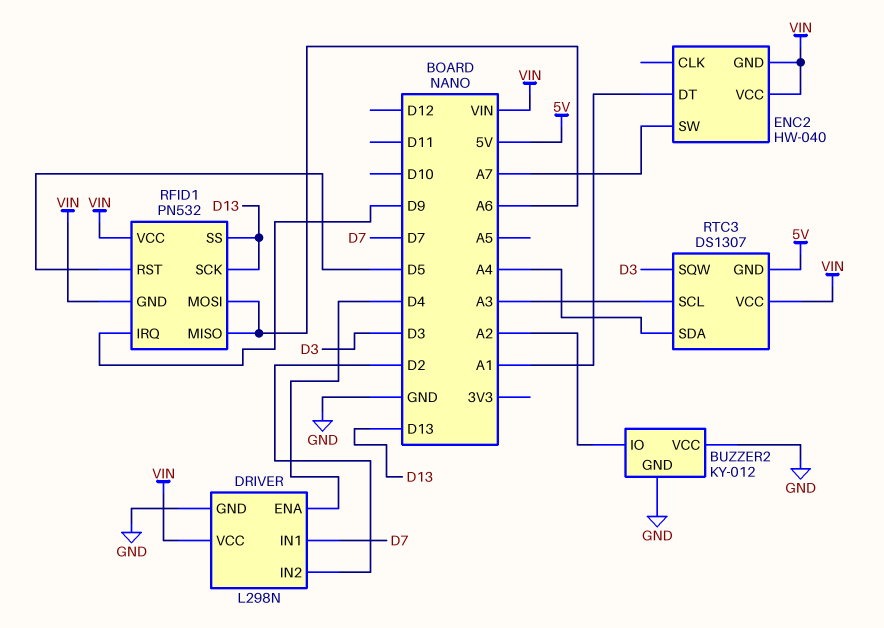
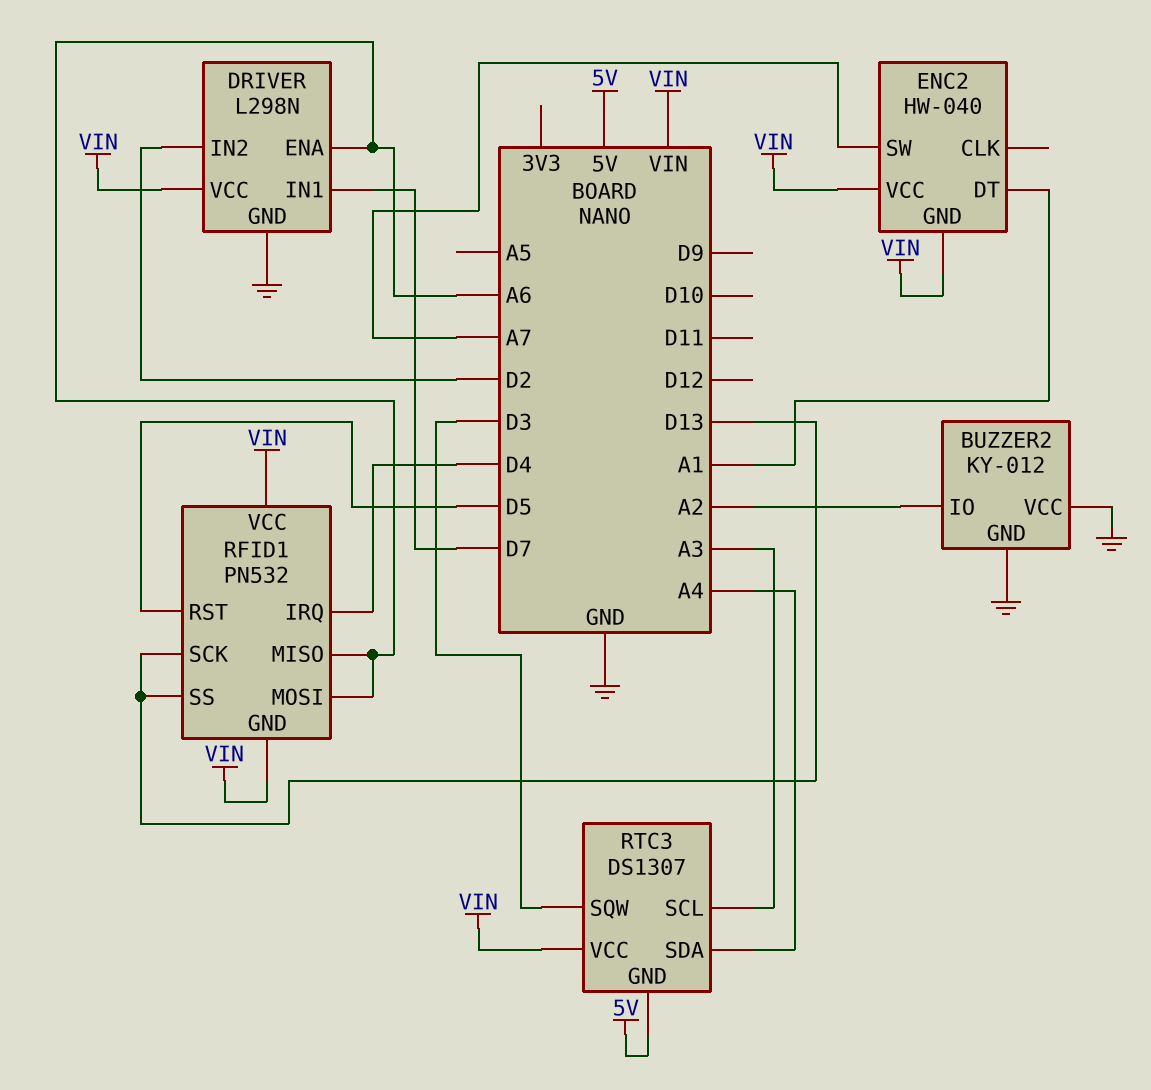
DRIVER pin ENA: D4 -> A6
RFID1 pin IRQ: D9 -> D4

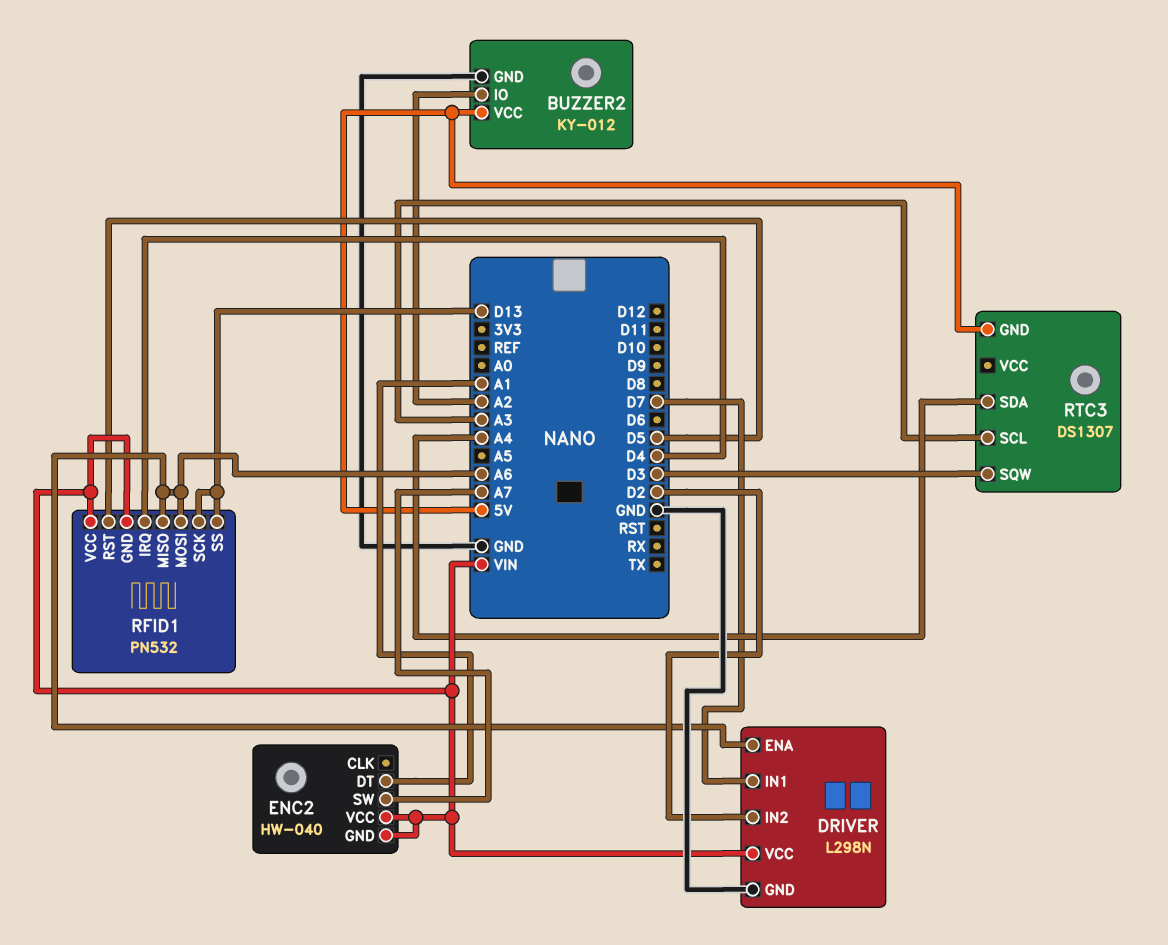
BUZZER2 pin VCC: GND -> 5V
RTC3 pin VCC: VIN -> none

